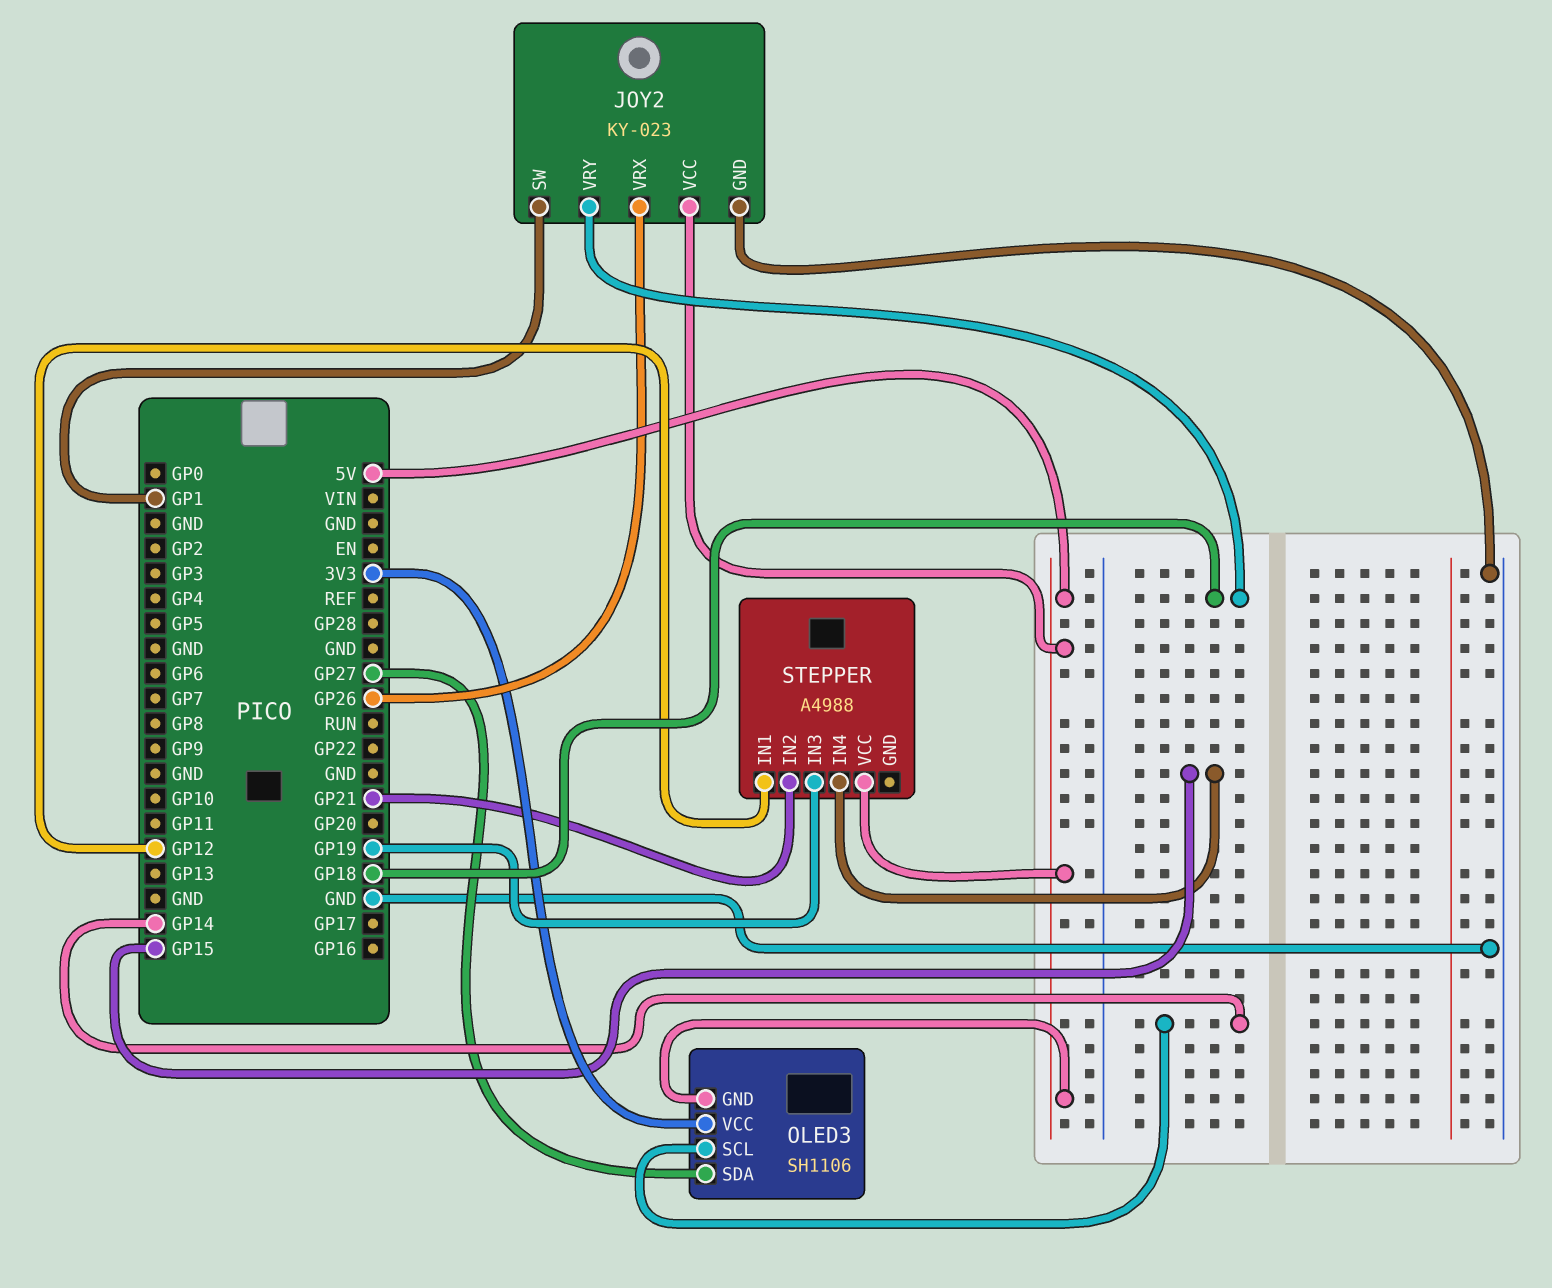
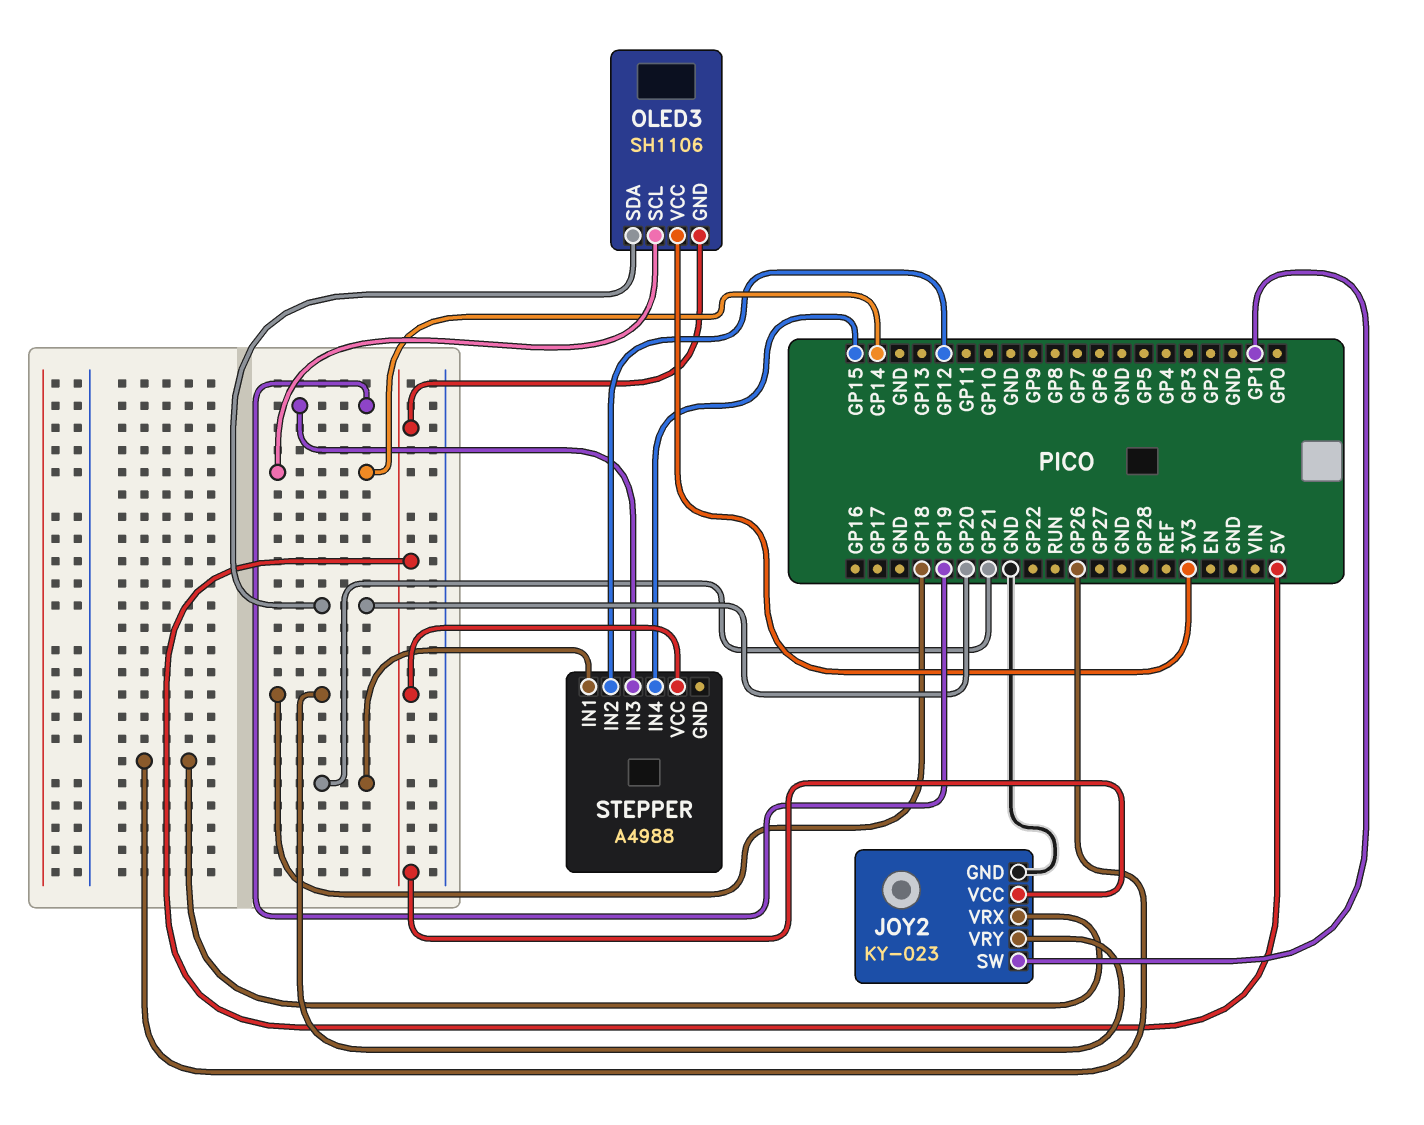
OLED3 pin SDA: GP27 -> GP20
STEPPER pin IN1: GP12 -> GP21
STEPPER pin IN2: GP21 -> GP12

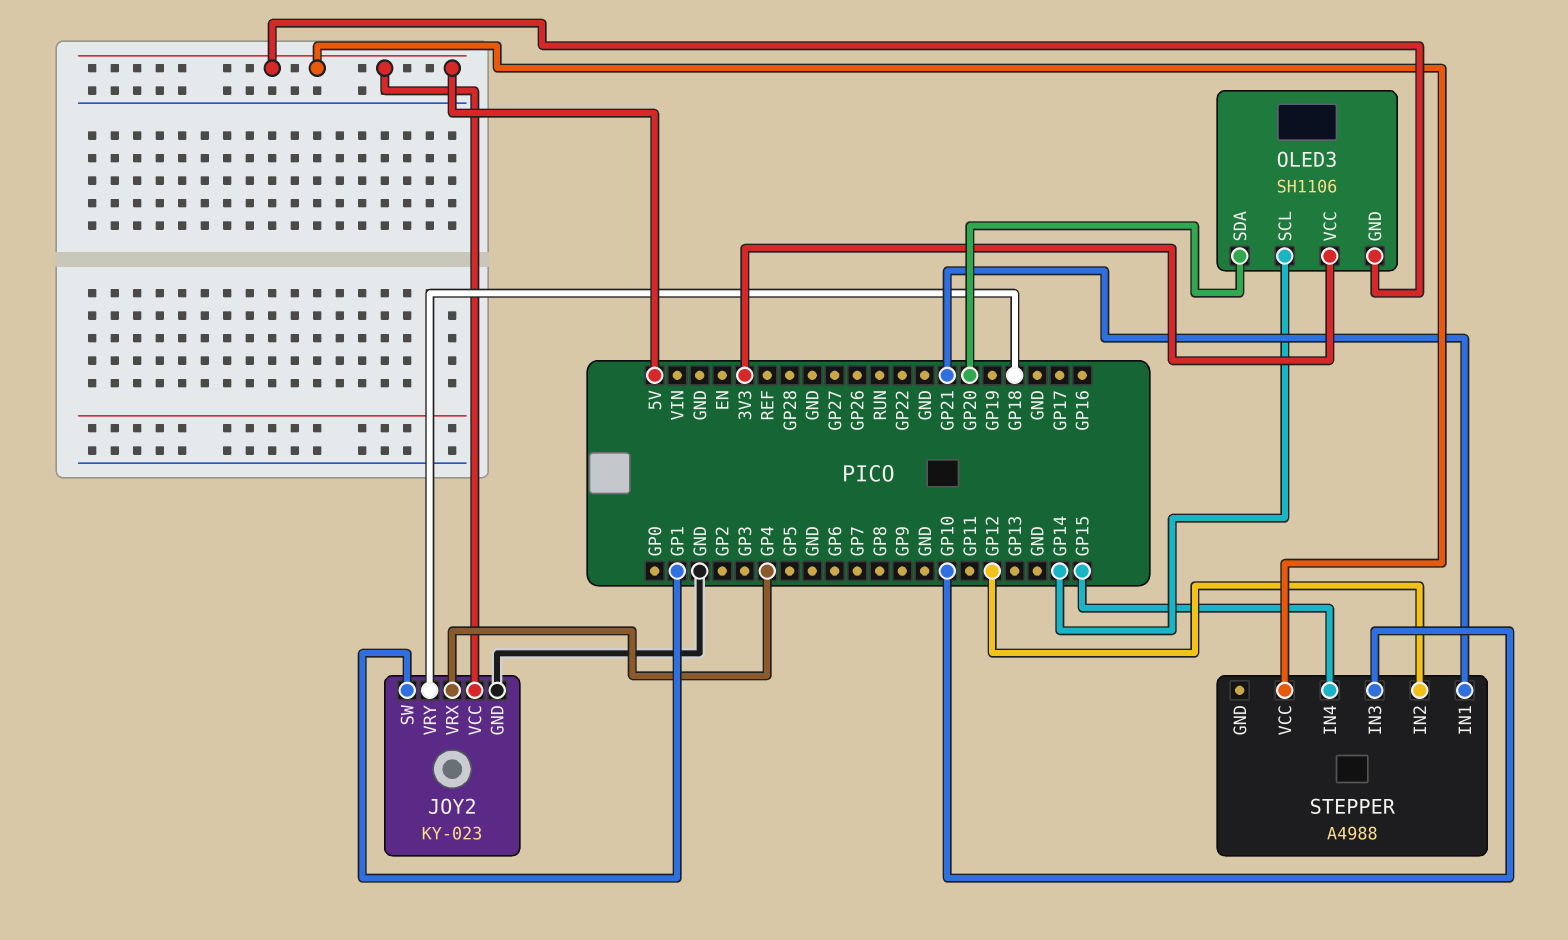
JOY2 pin VRX: GP26 -> GP4
STEPPER pin IN3: GP19 -> GP10

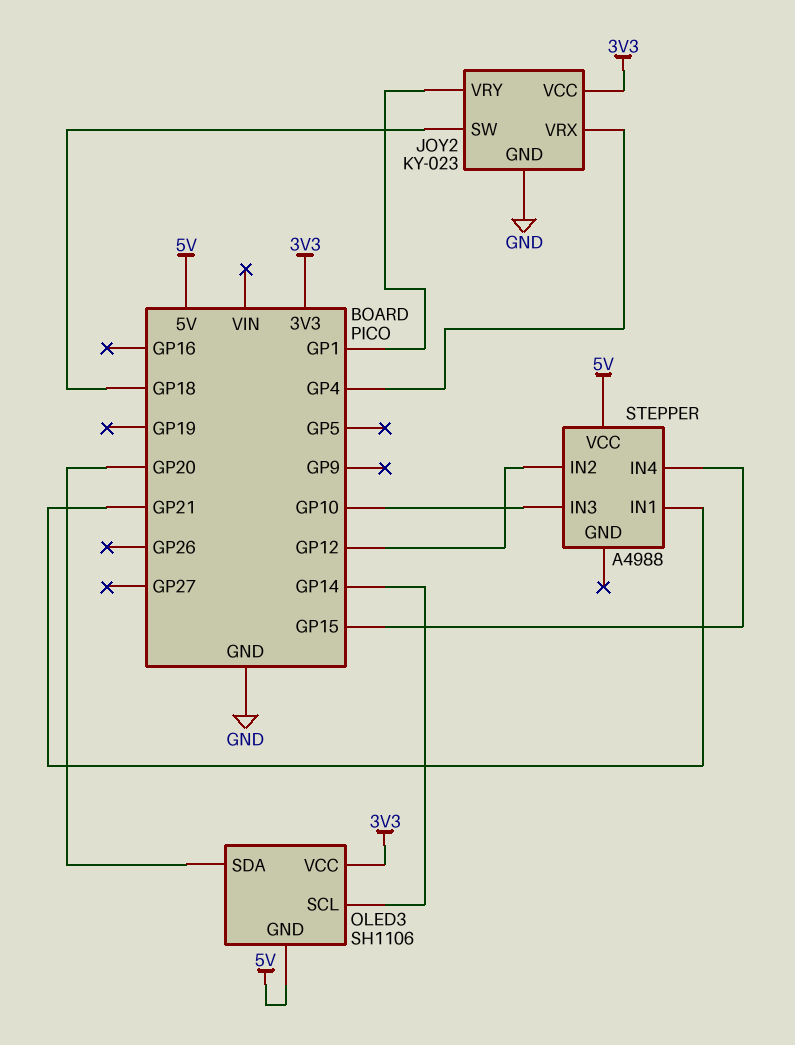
JOY2 pin SW: GP1 -> GP18
JOY2 pin VCC: 5V -> 3V3
JOY2 pin VRY: GP18 -> GP1

